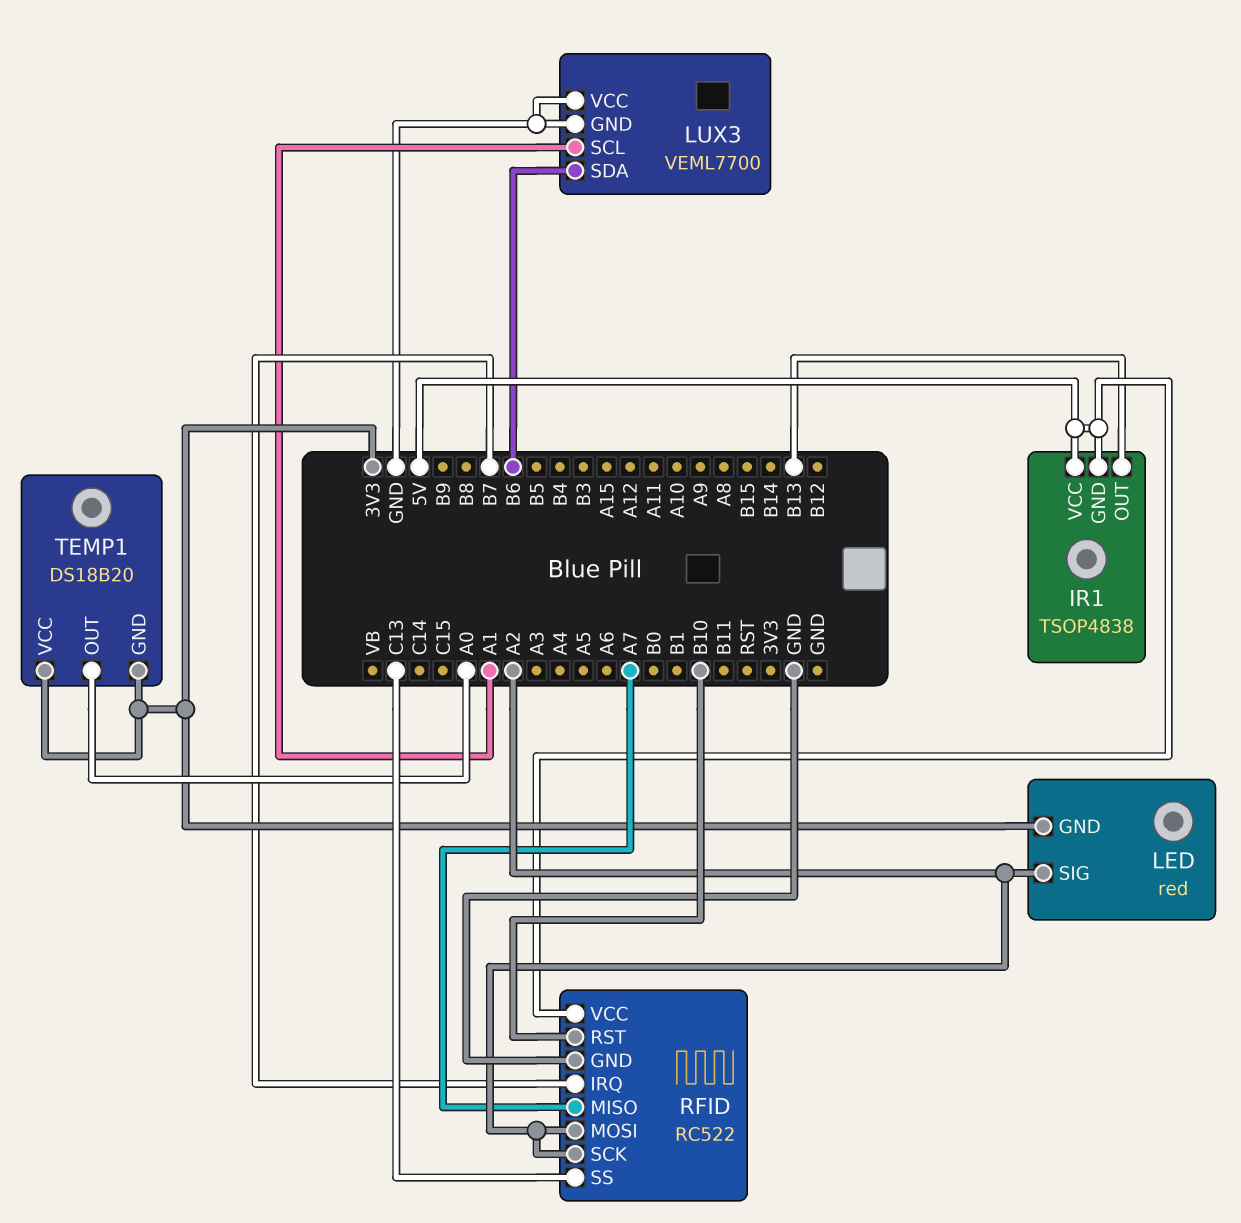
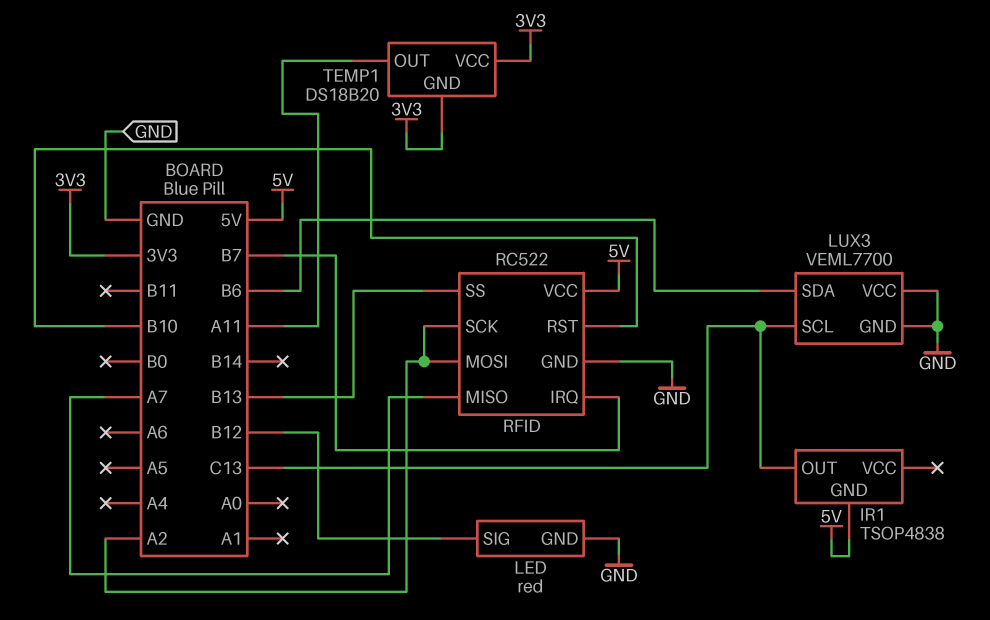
IR1 pin OUT: B13 -> C13
IR1 pin VCC: 5V -> none
LED pin GND: 3V3 -> GND
LED pin SIG: A2 -> B12
LUX3 pin SCL: A1 -> C13
RFID pin SS: C13 -> B13
TEMP1 pin OUT: A0 -> A11

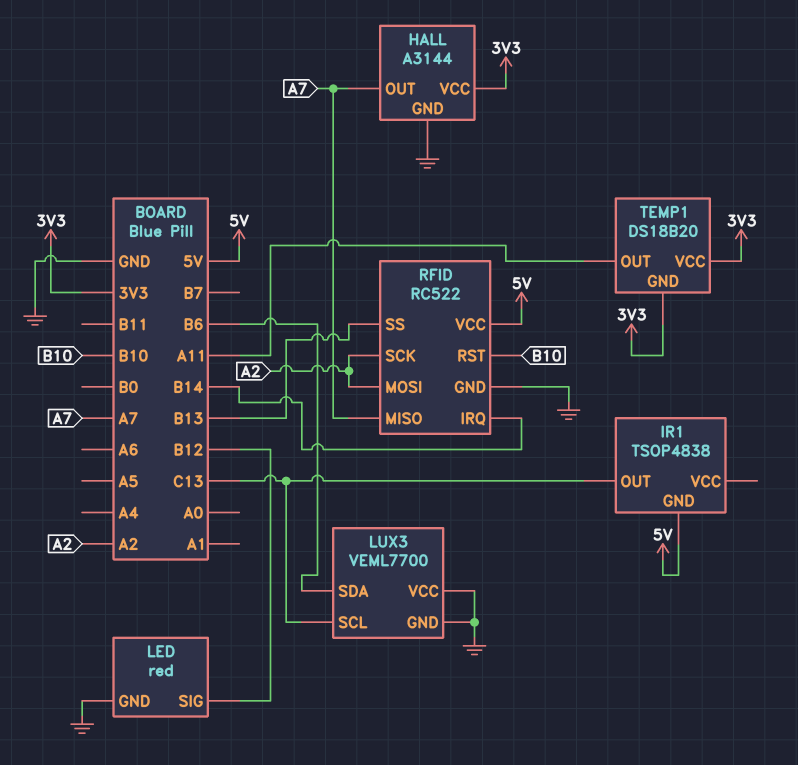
HALL: none -> A3144
HALL pin GND: none -> GND
HALL pin OUT: none -> A7
HALL pin VCC: none -> 3V3
RFID pin IRQ: B7 -> B14

